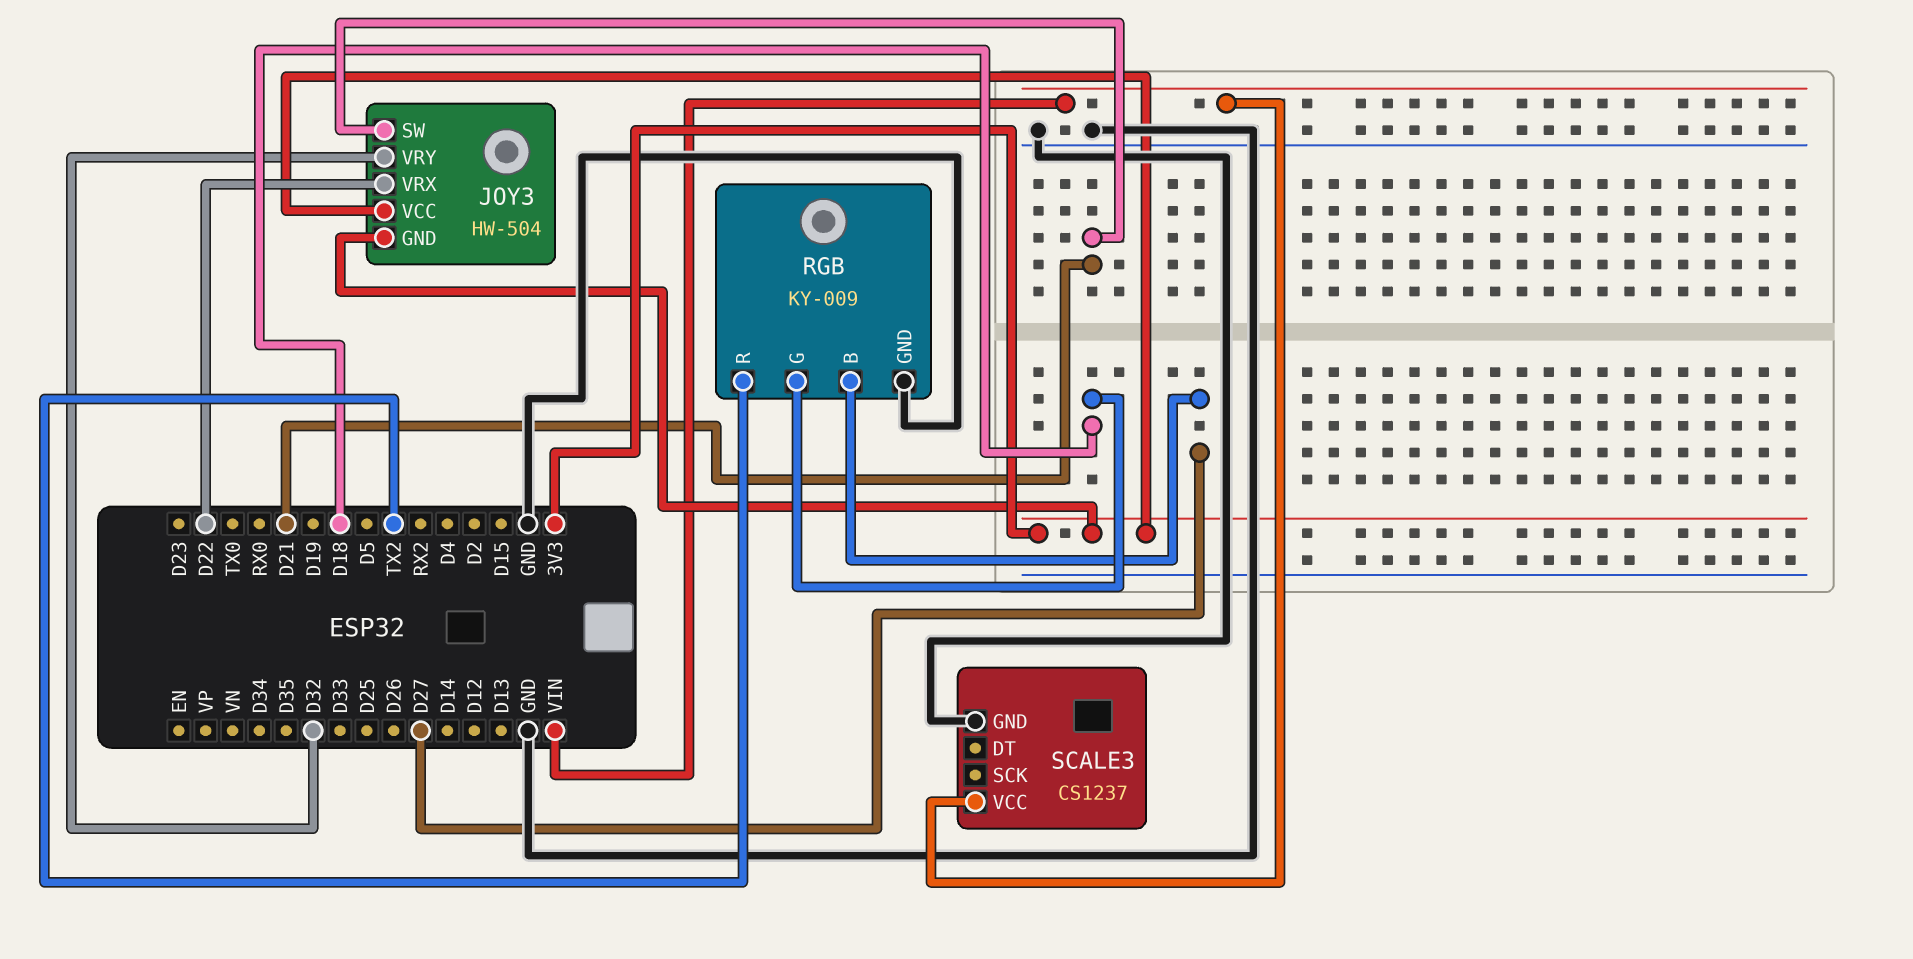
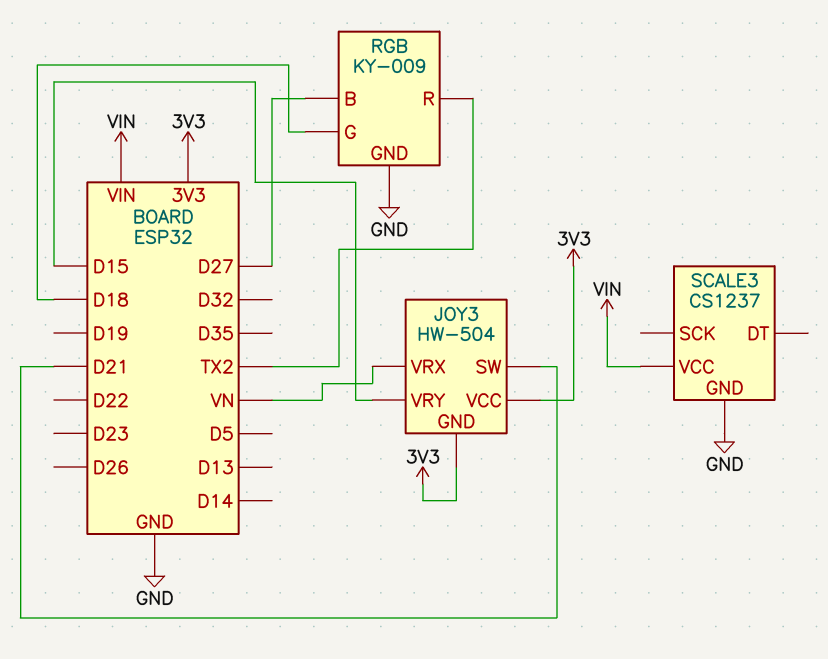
JOY3 pin VRX: D22 -> VN
JOY3 pin VRY: D32 -> D15

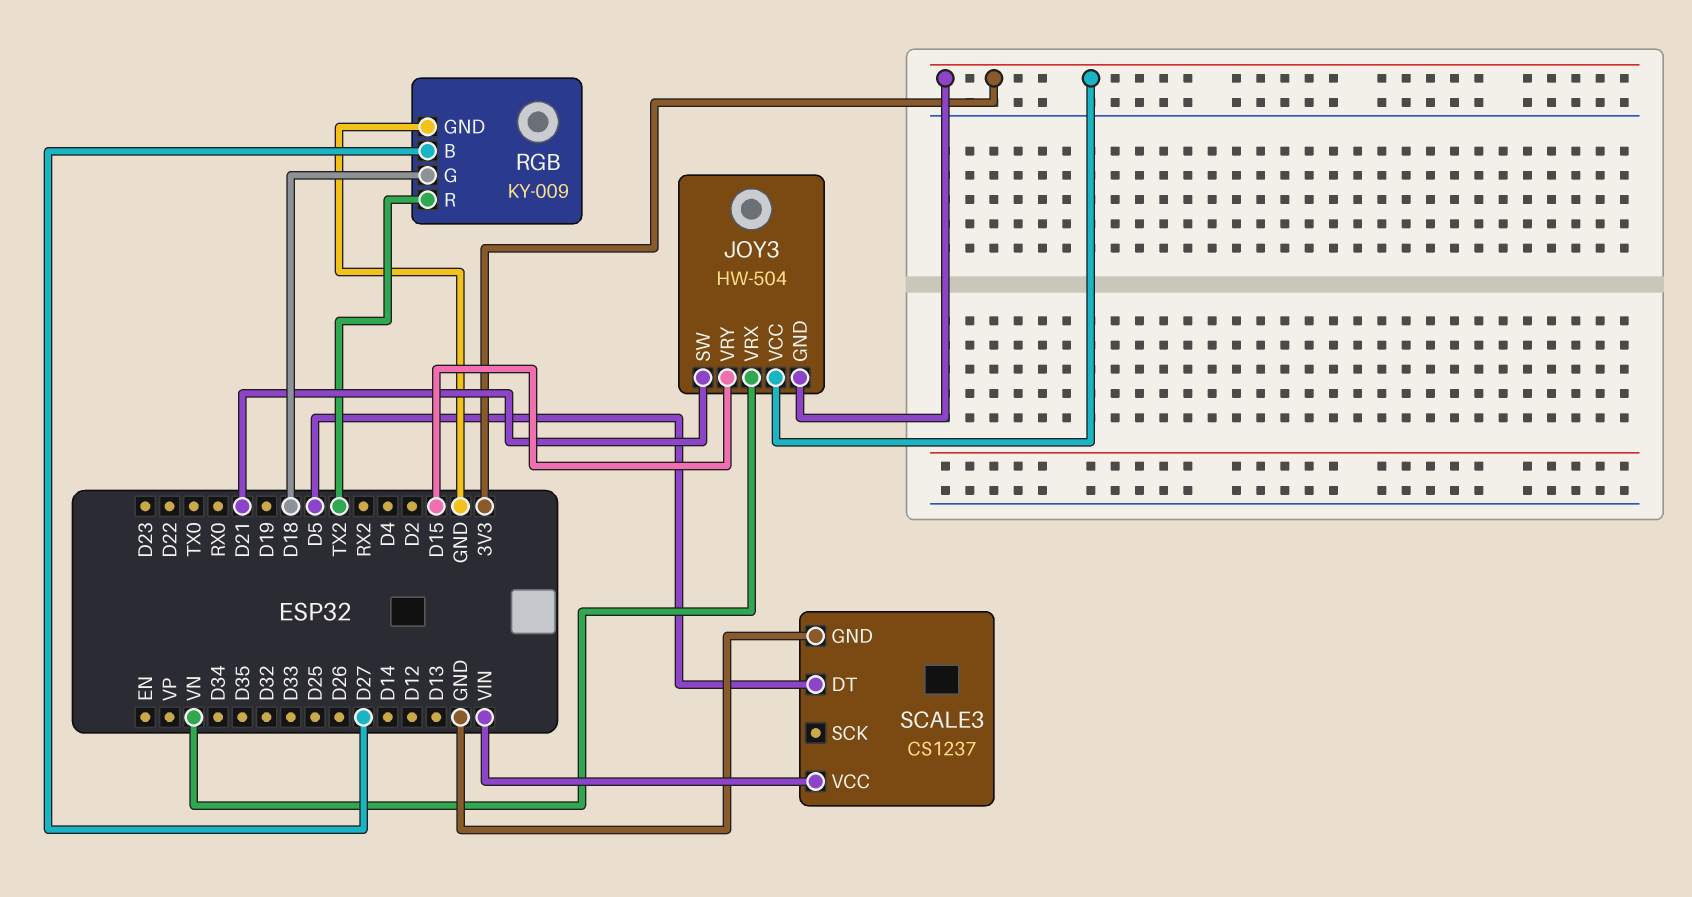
SCALE3 pin DT: none -> D5

